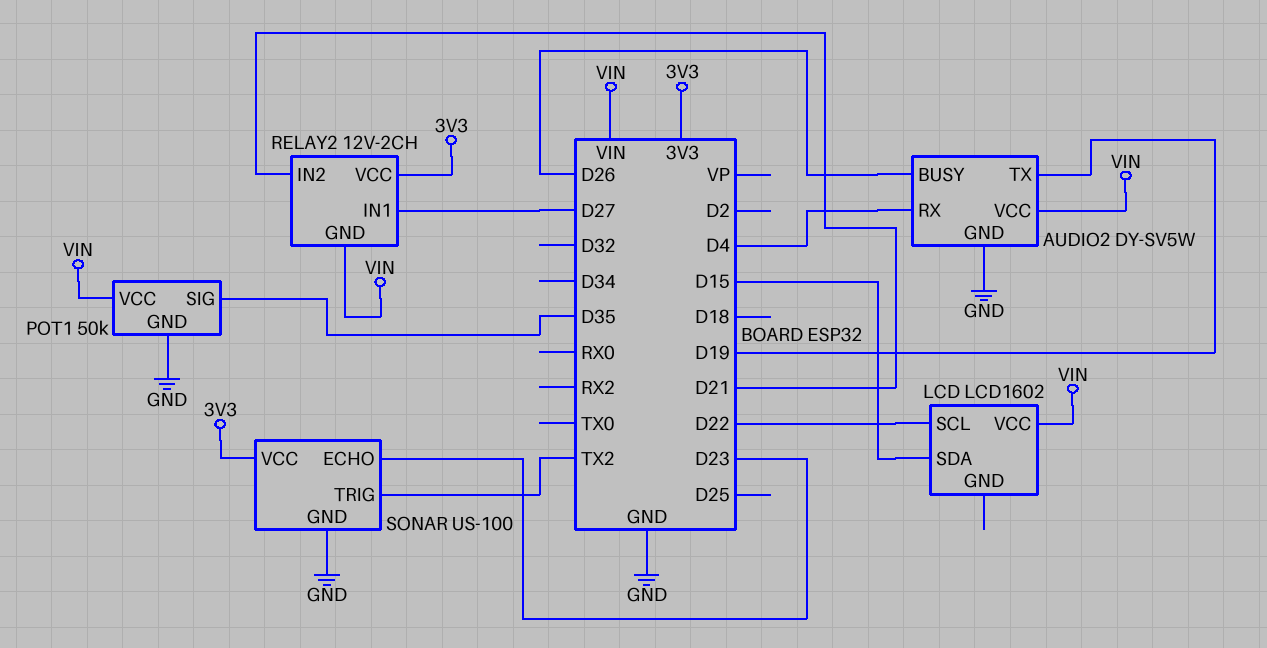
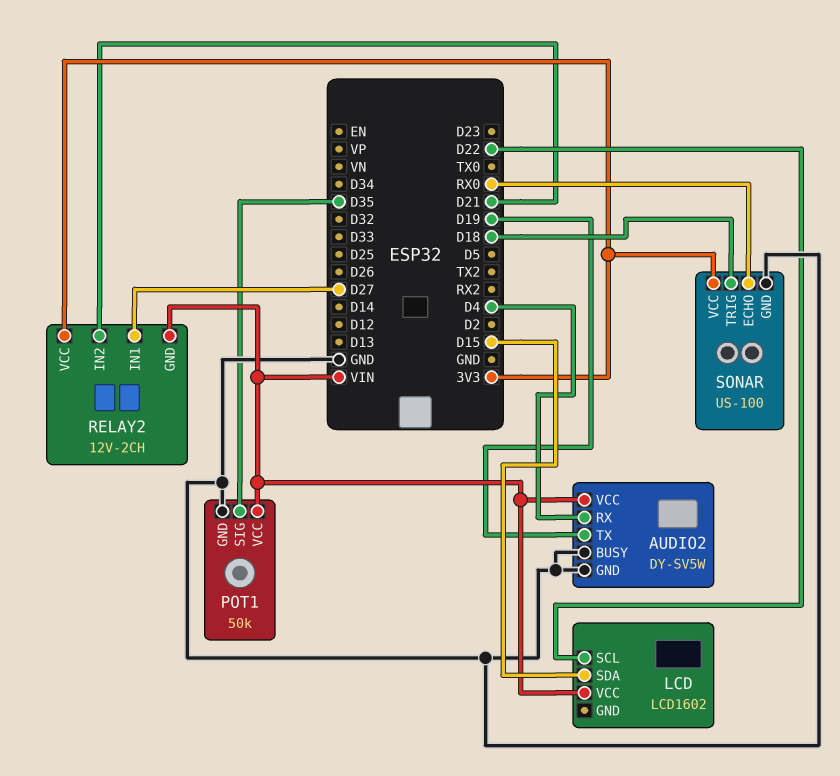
AUDIO2 pin BUSY: D26 -> GND
SONAR pin ECHO: D23 -> RX0
SONAR pin TRIG: TX2 -> D18

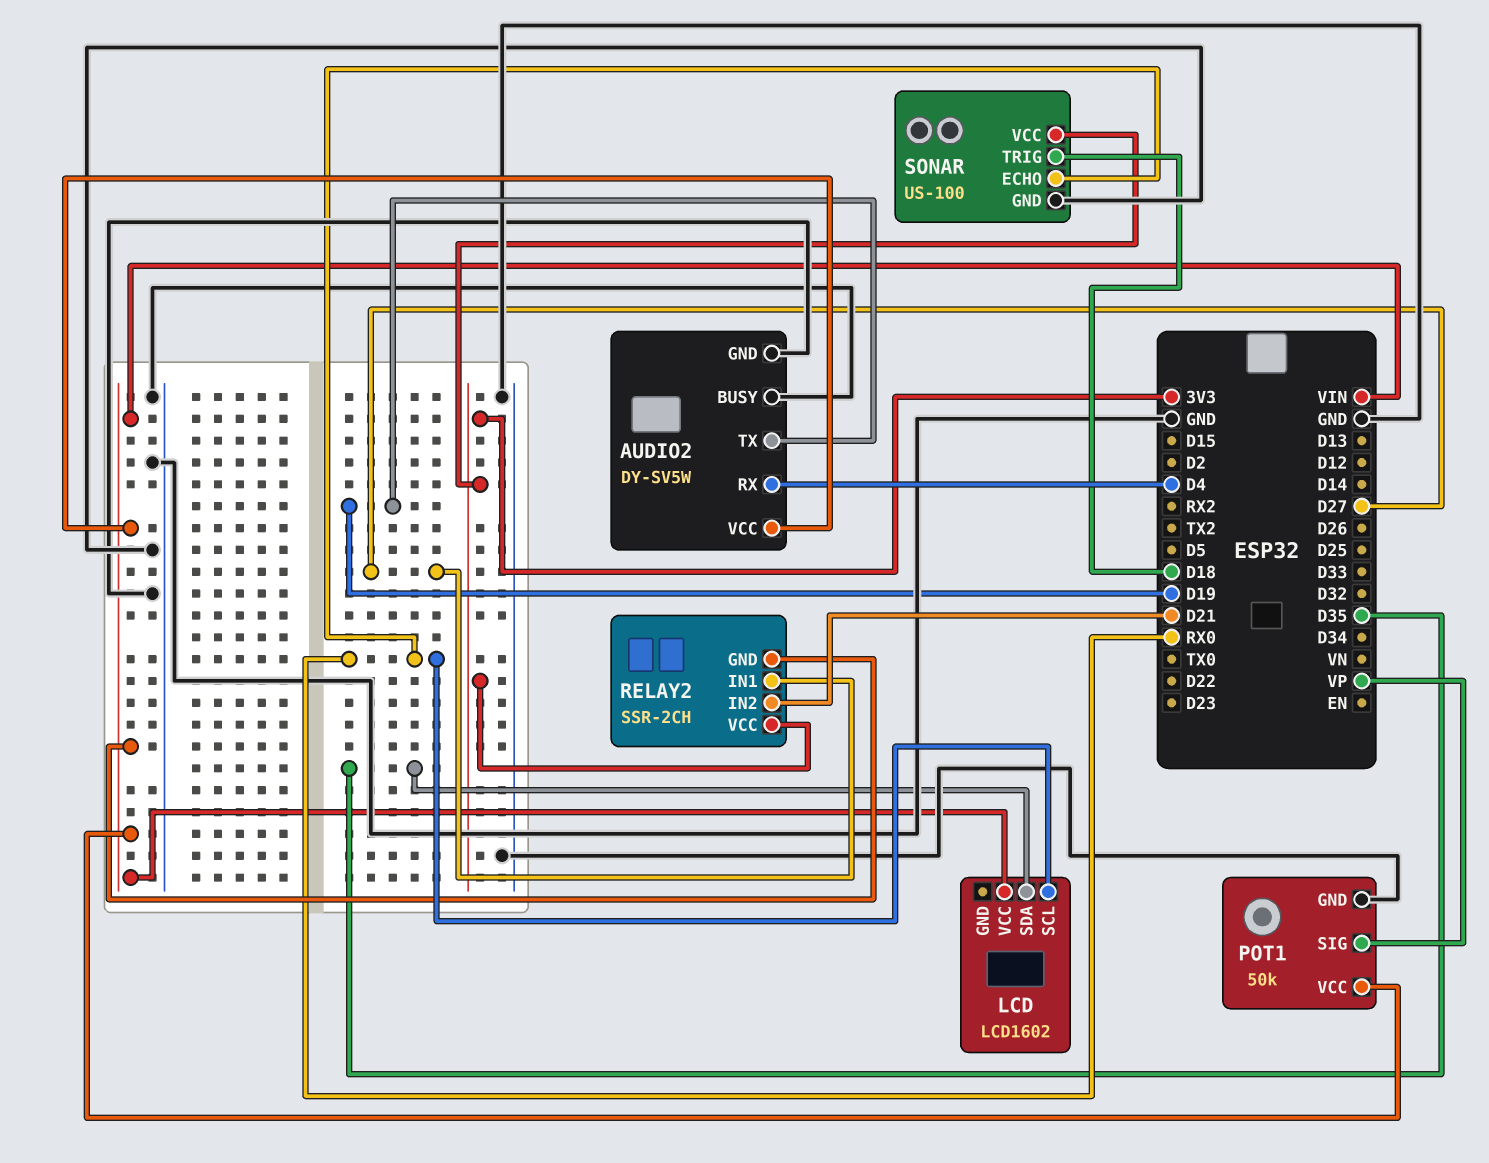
LCD pin SCL: D22 -> RX0
LCD pin SDA: D15 -> D35
POT1 pin SIG: D35 -> VP
RELAY2: 12V-2CH -> SSR-2CH

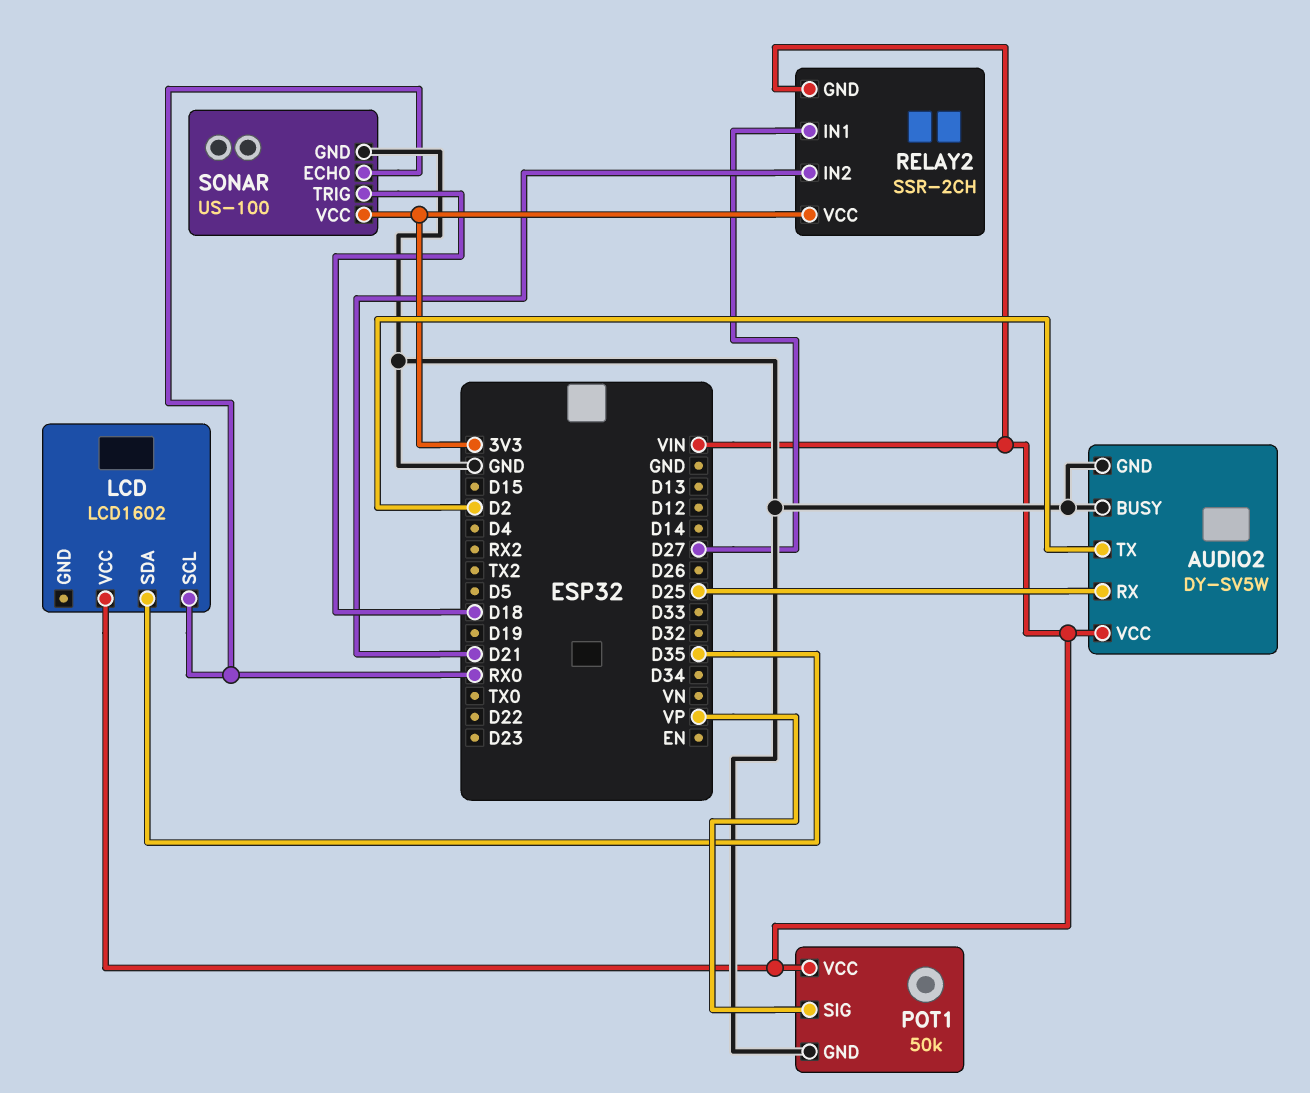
AUDIO2 pin RX: D4 -> D25
AUDIO2 pin TX: D19 -> D2

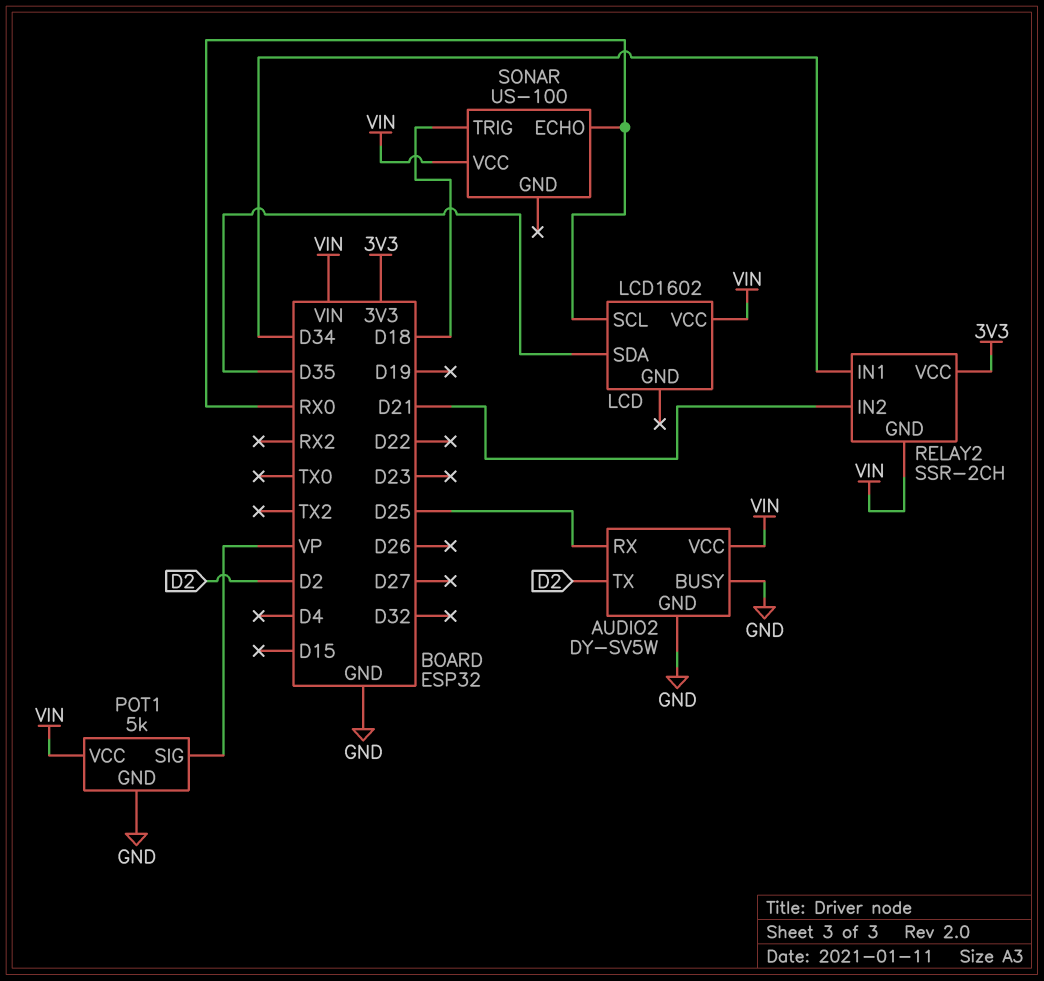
POT1: 50k -> 5k
RELAY2 pin IN1: D27 -> D34
SONAR pin GND: GND -> none
SONAR pin VCC: 3V3 -> VIN

